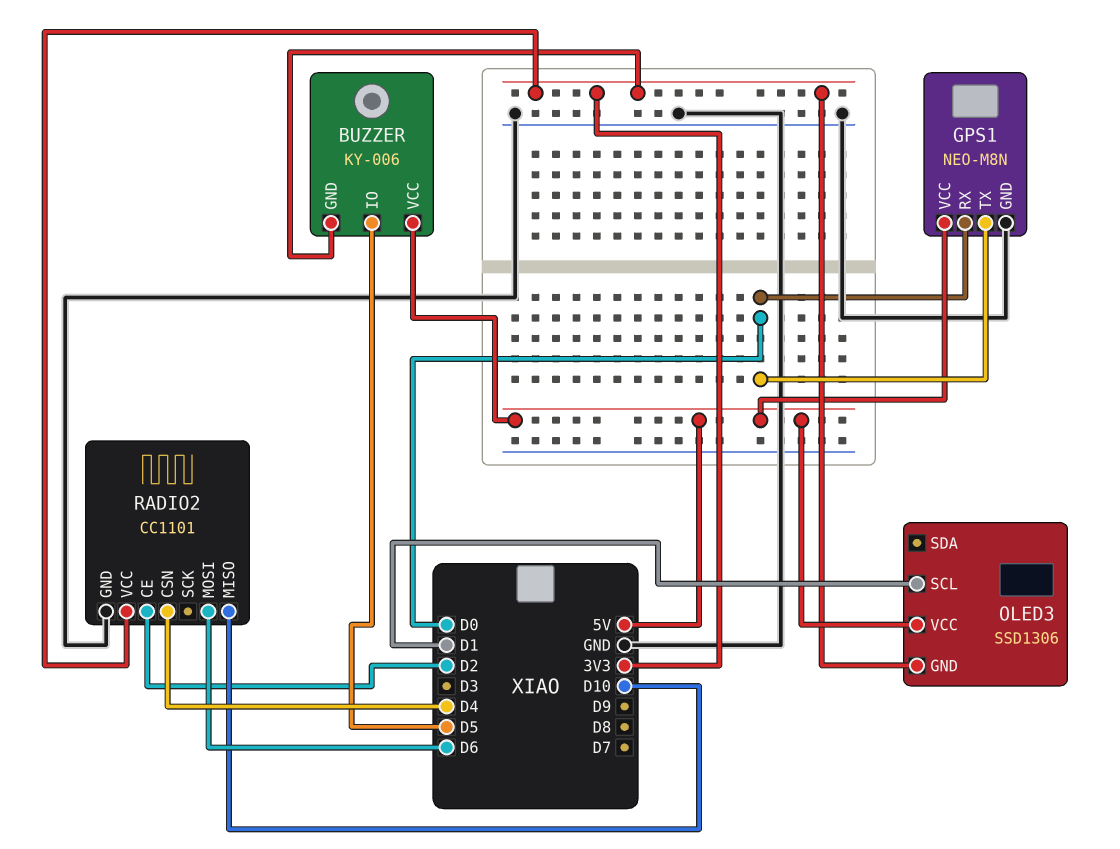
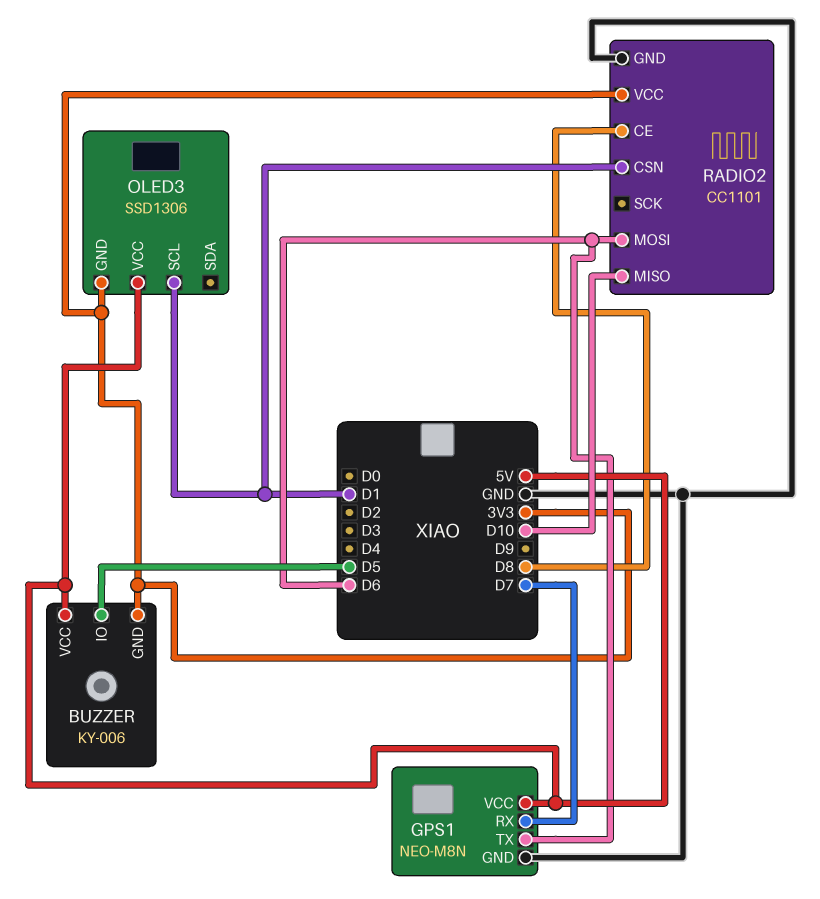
GPS1 pin RX: D0 -> D7
GPS1 pin TX: D0 -> D6
RADIO2 pin CE: D2 -> D8
RADIO2 pin CSN: D4 -> D1

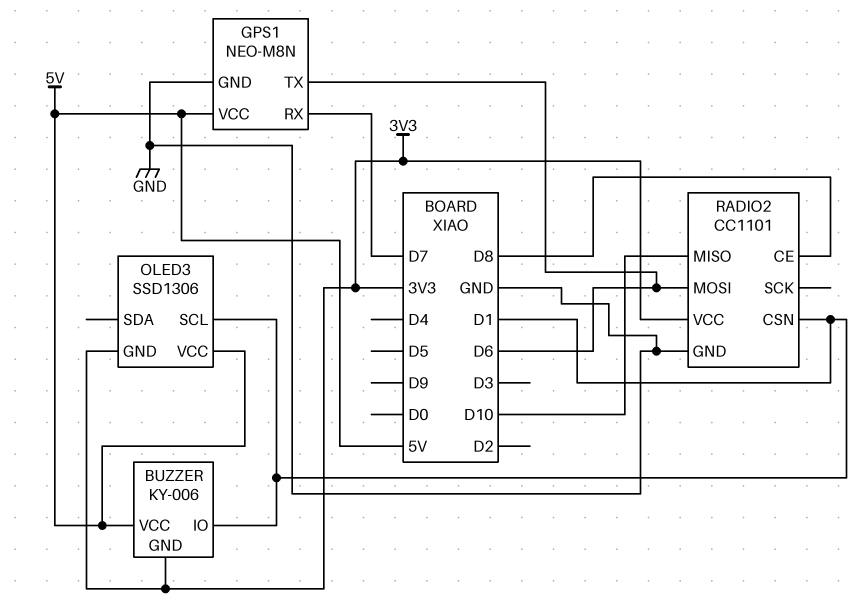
BUZZER pin IO: D5 -> D1

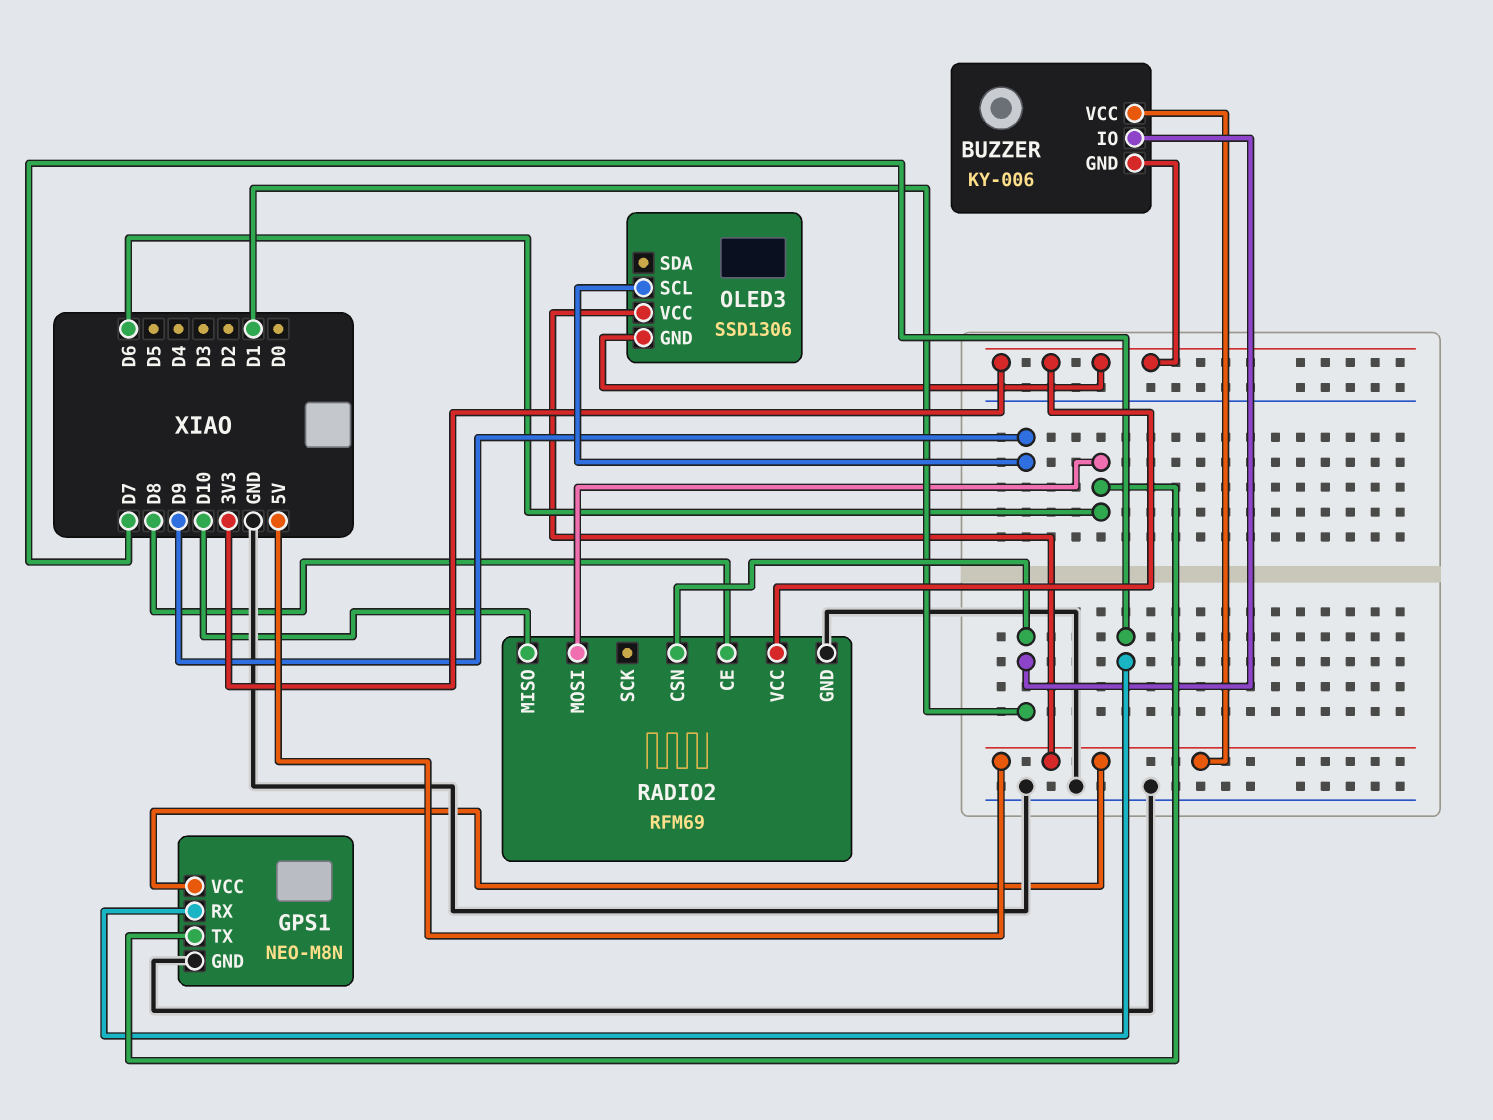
OLED3 pin SCL: D1 -> D9
RADIO2: CC1101 -> RFM69

